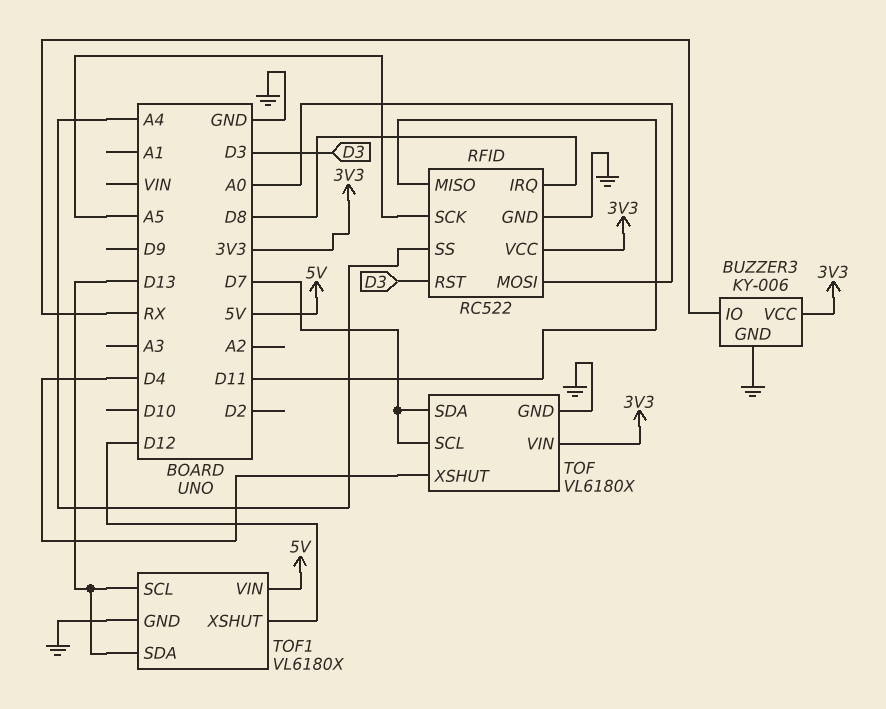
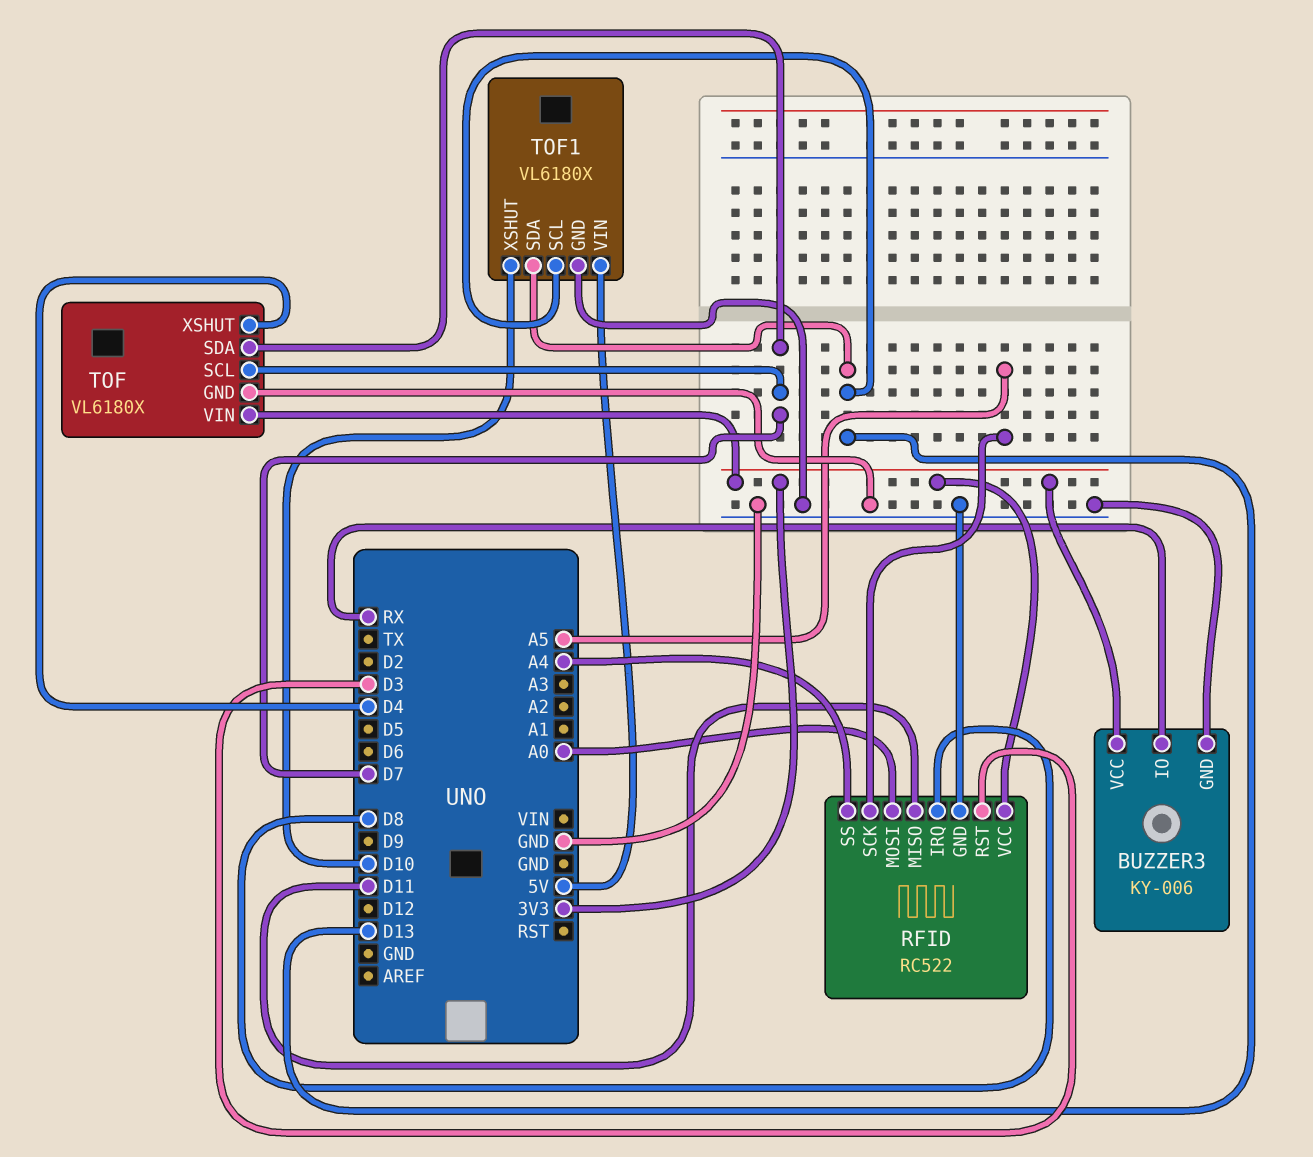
TOF1 pin XSHUT: D12 -> D10

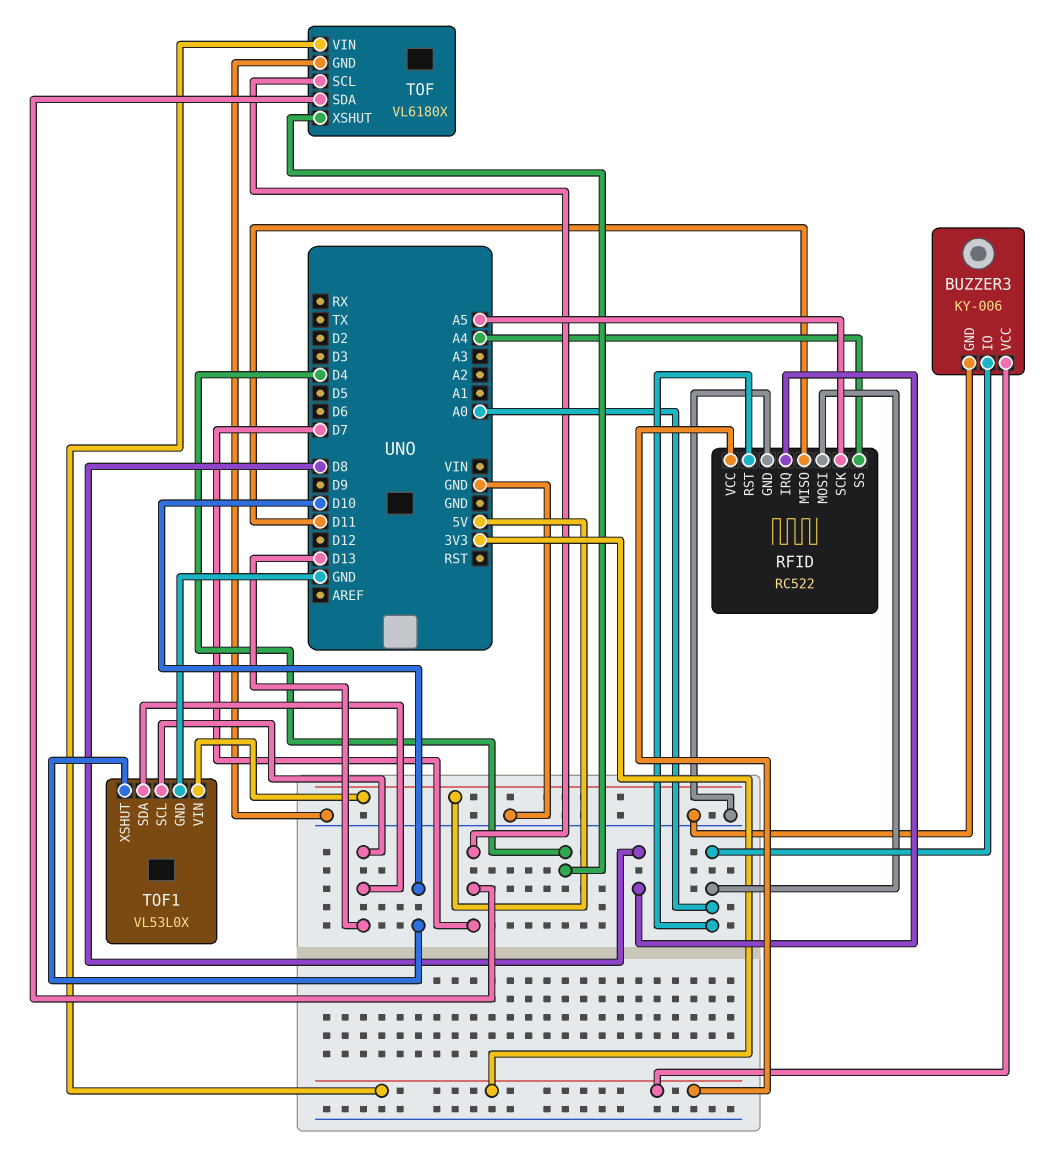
BUZZER3 pin IO: RX -> A0
RFID pin RST: D3 -> A0
TOF1: VL6180X -> VL53L0X

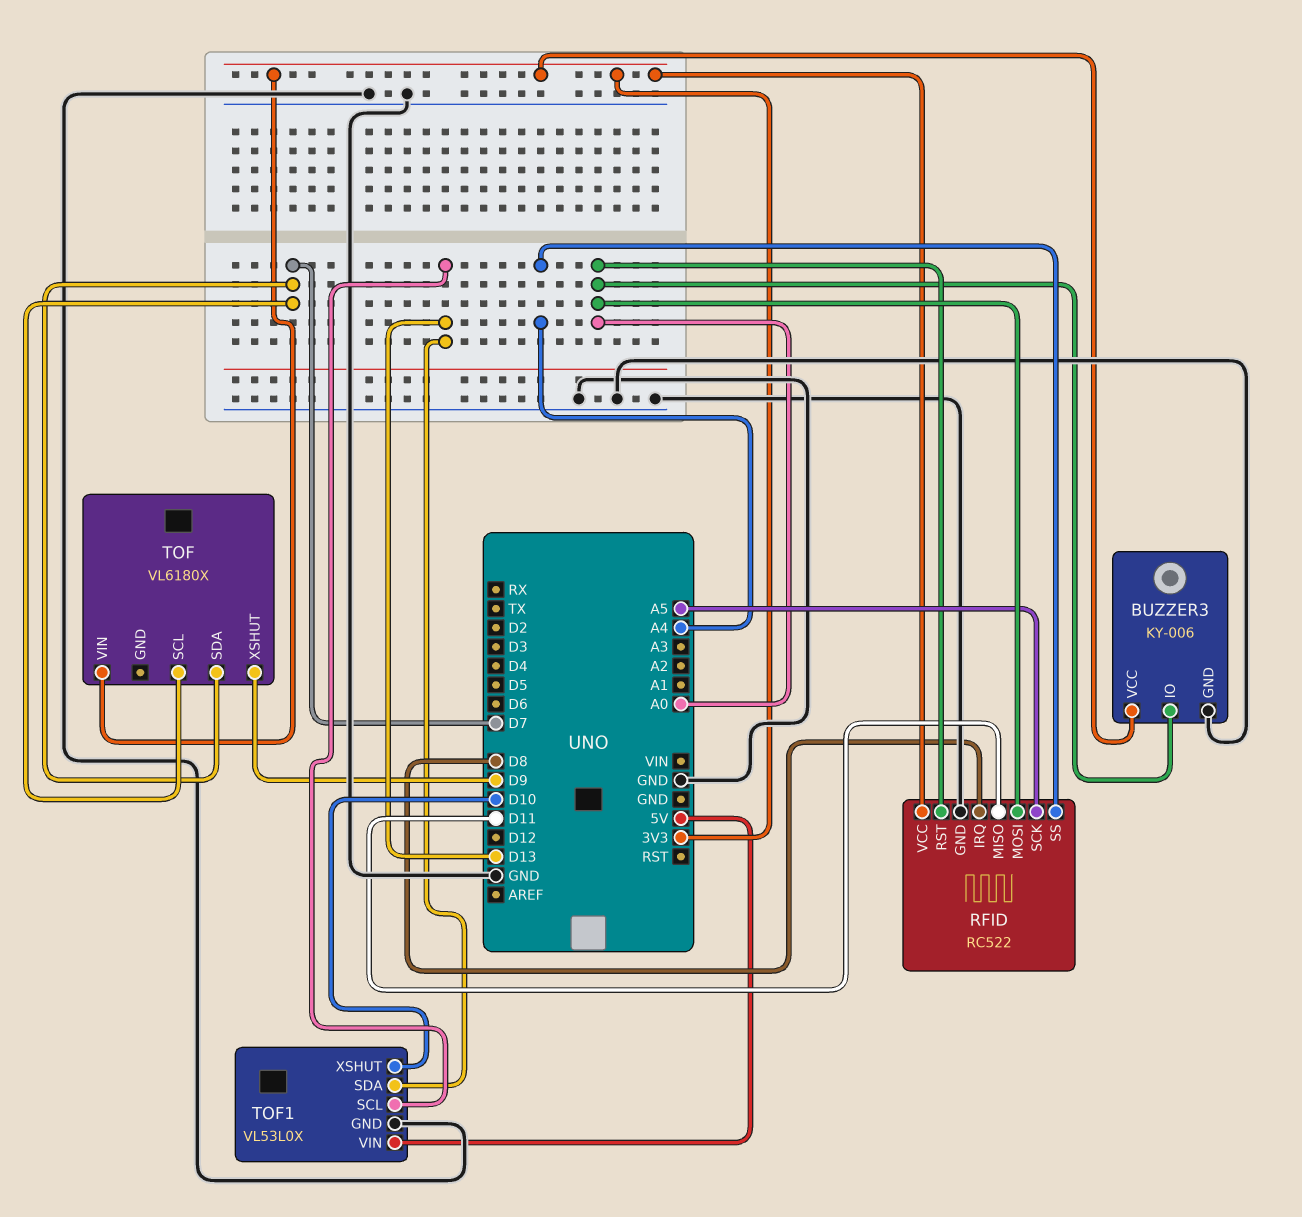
TOF pin GND: GND -> none
TOF pin XSHUT: D4 -> D9

